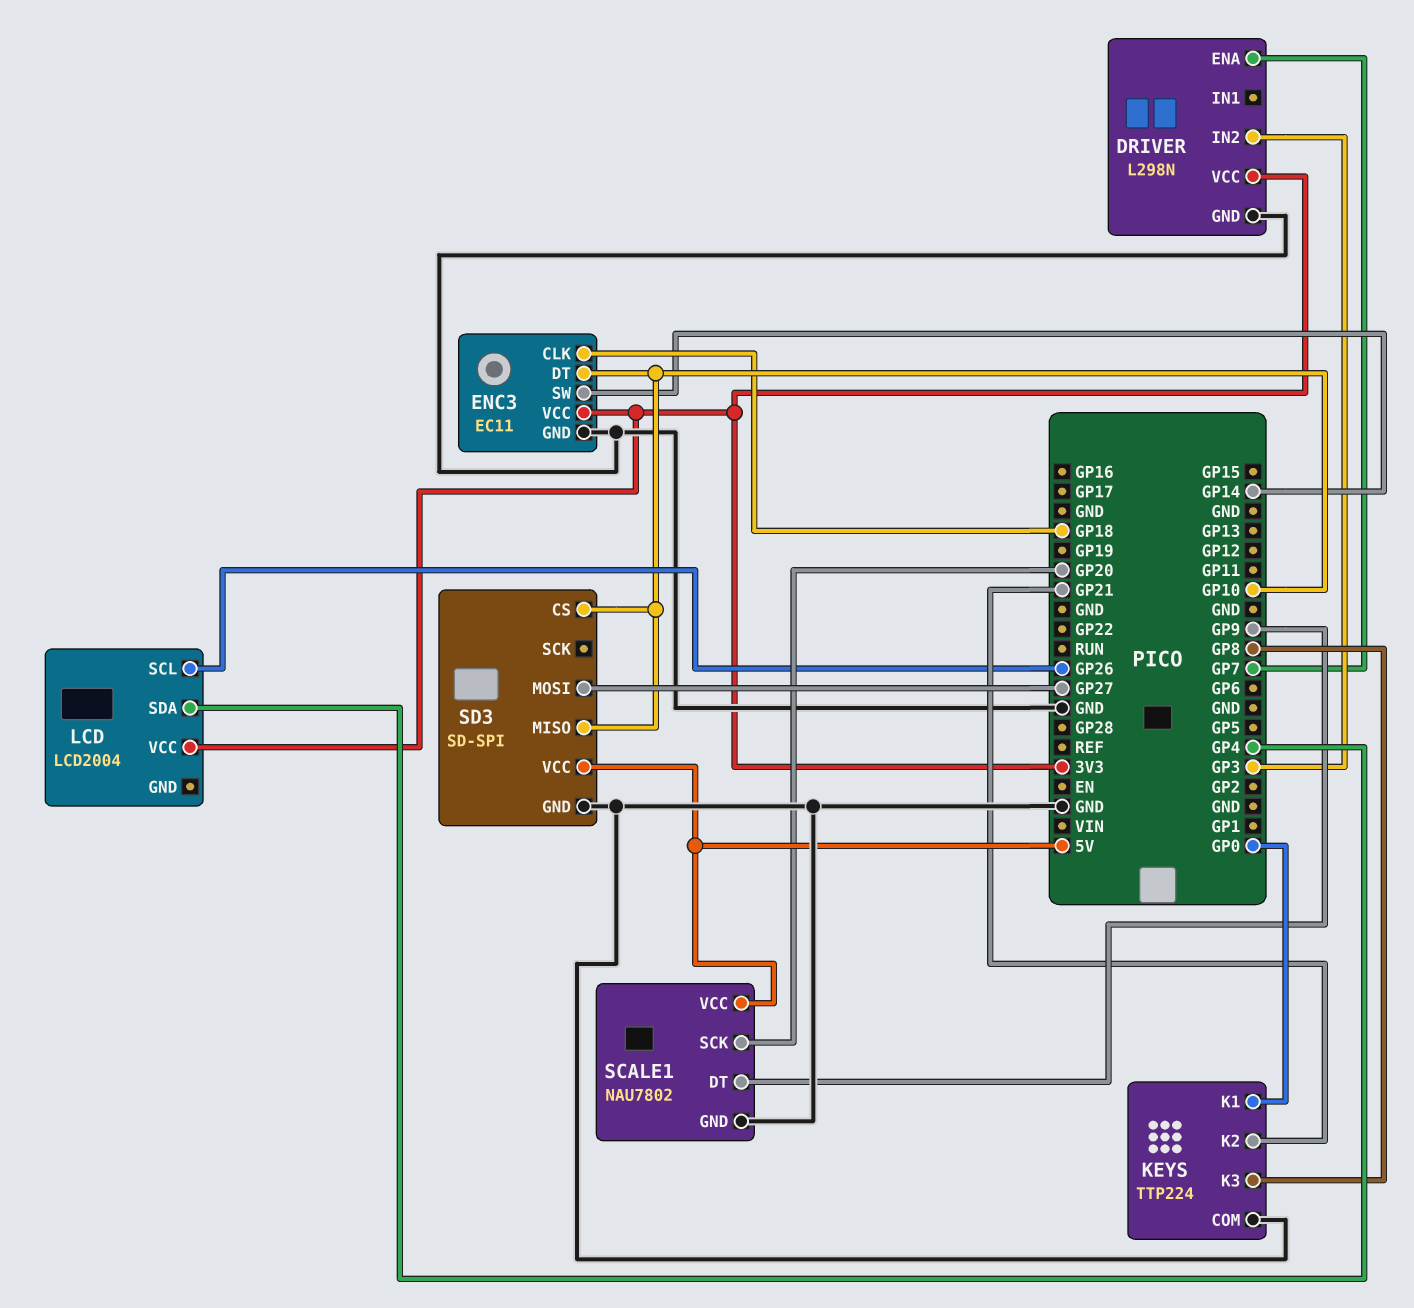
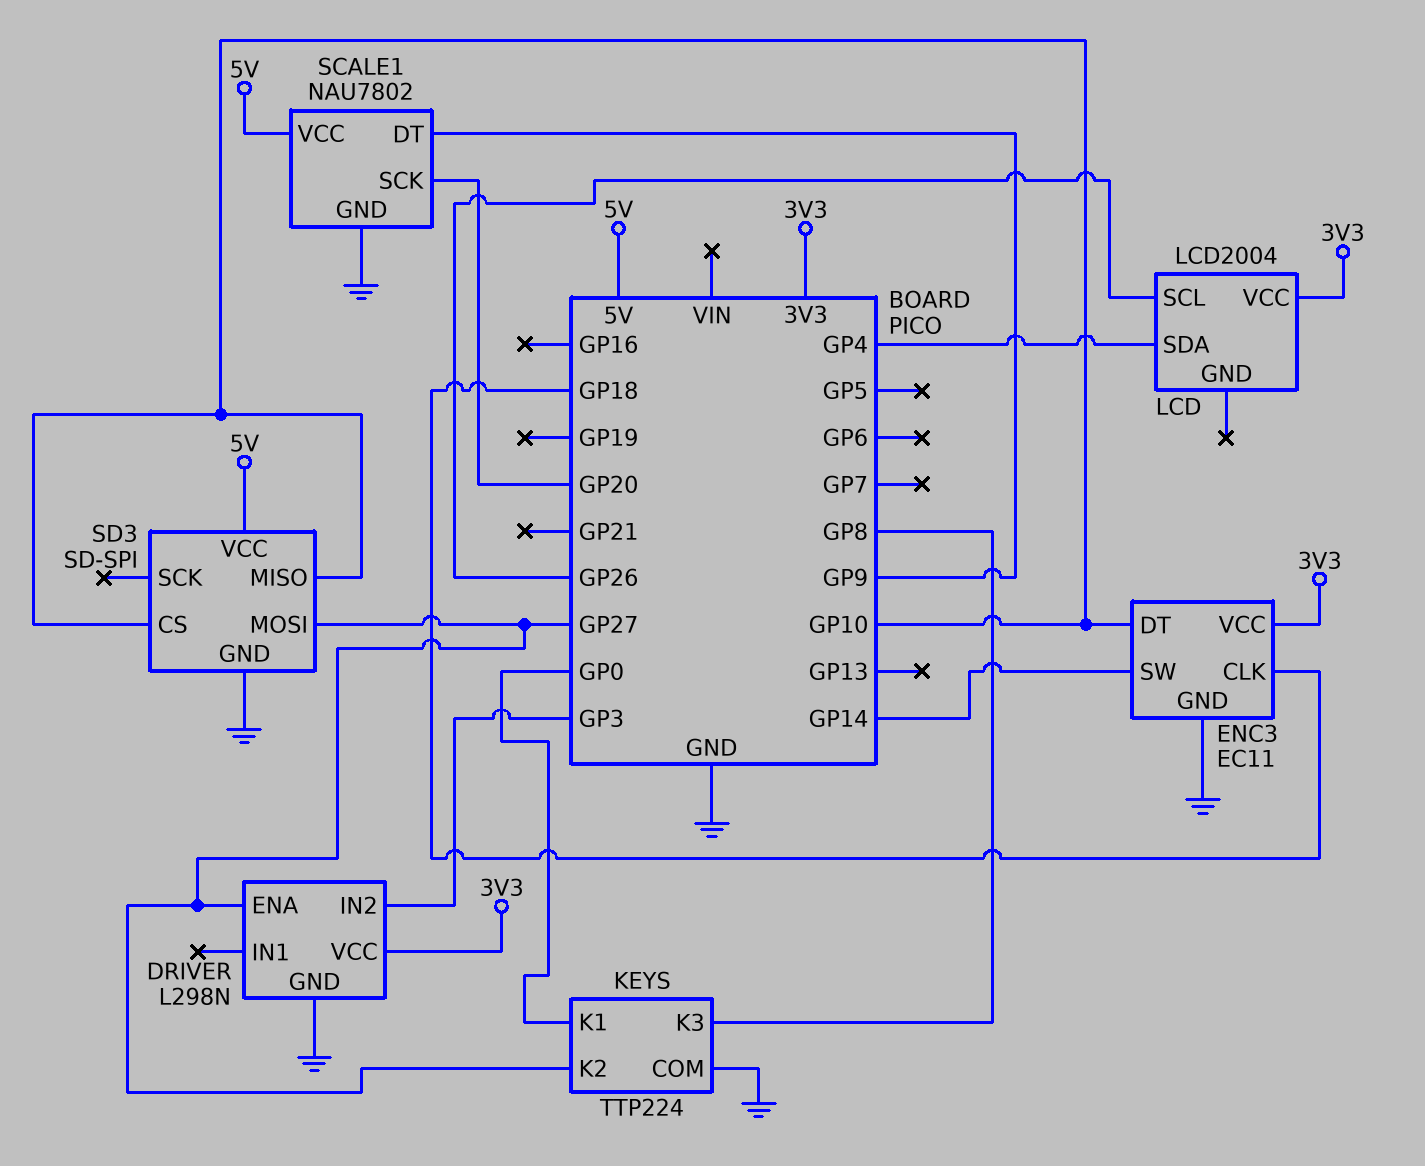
DRIVER pin ENA: GP7 -> GP27
KEYS pin K2: GP21 -> GP27

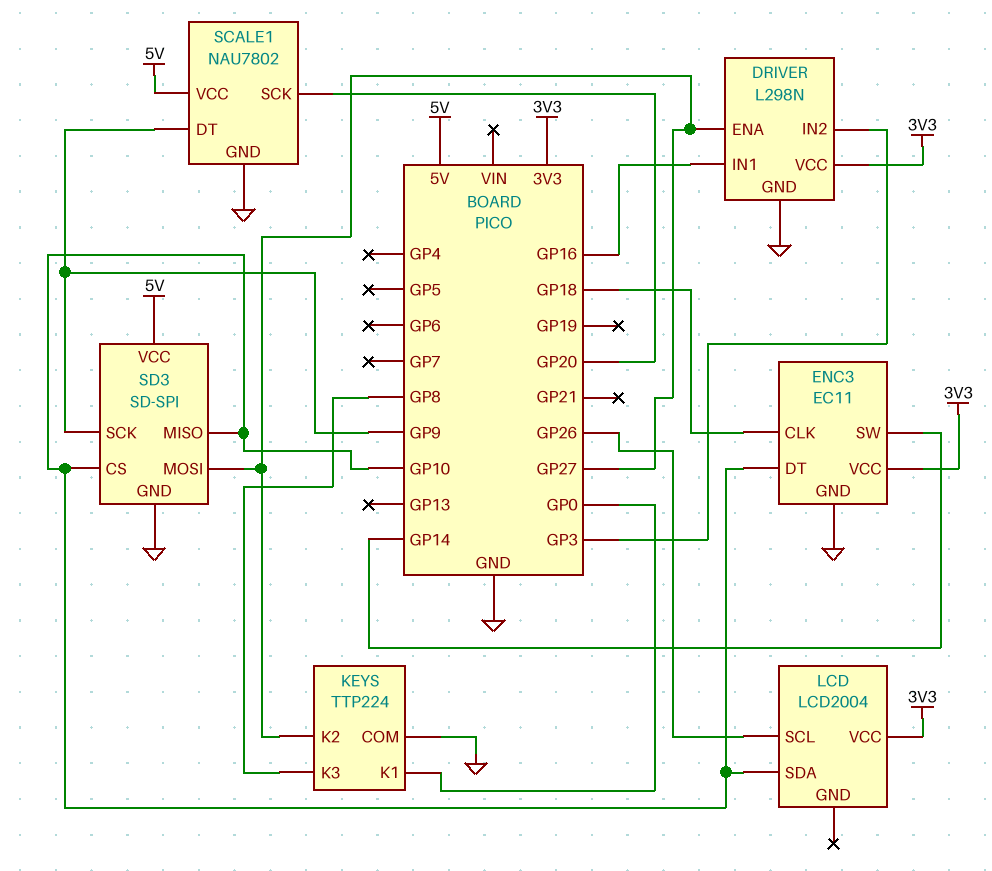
DRIVER pin IN1: none -> GP16
LCD pin SDA: GP4 -> GP10
SD3 pin SCK: none -> GP9

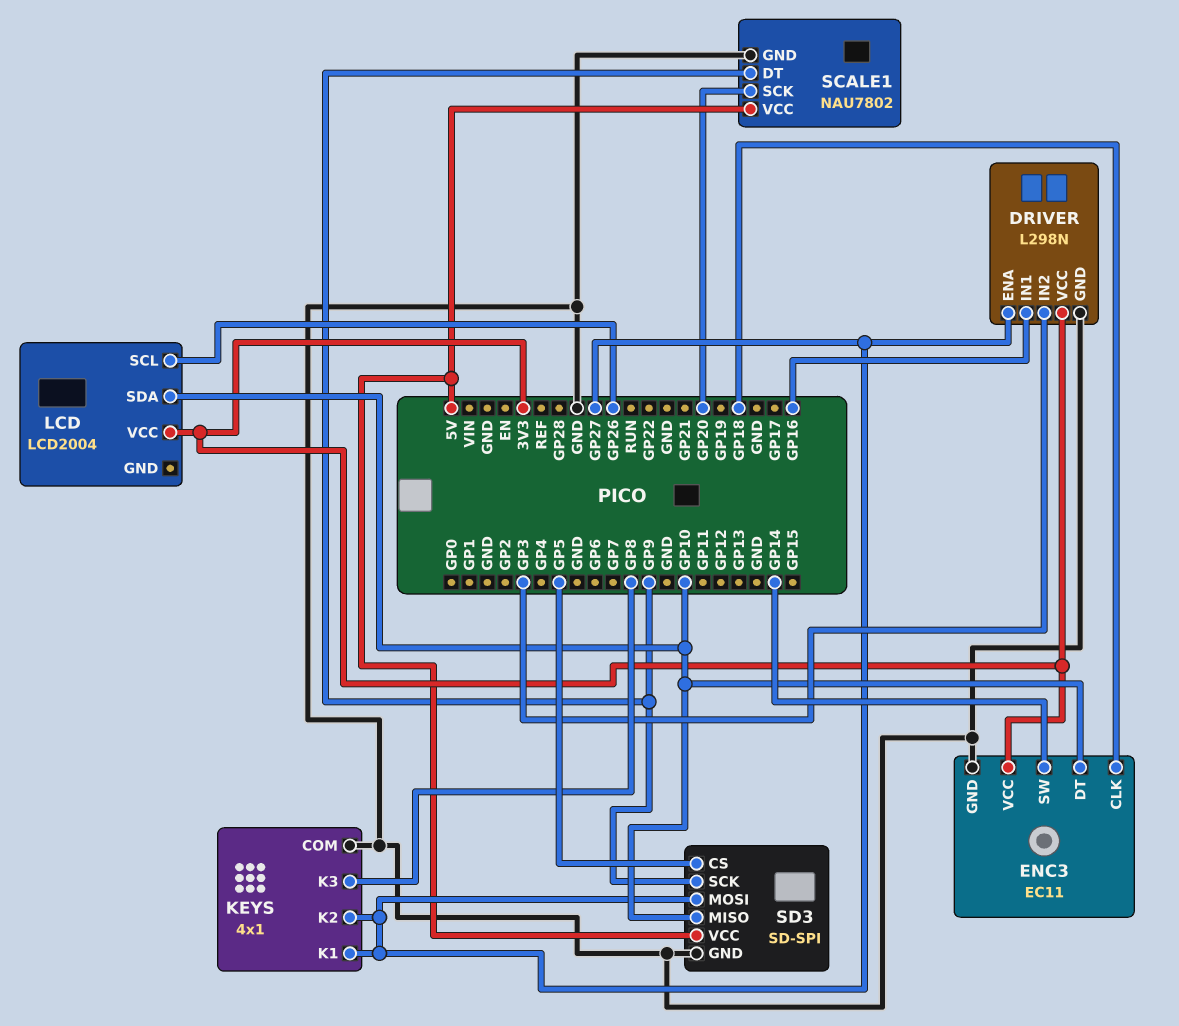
KEYS: TTP224 -> 4x1
KEYS pin K1: GP0 -> GP27
SD3 pin CS: GP10 -> GP5

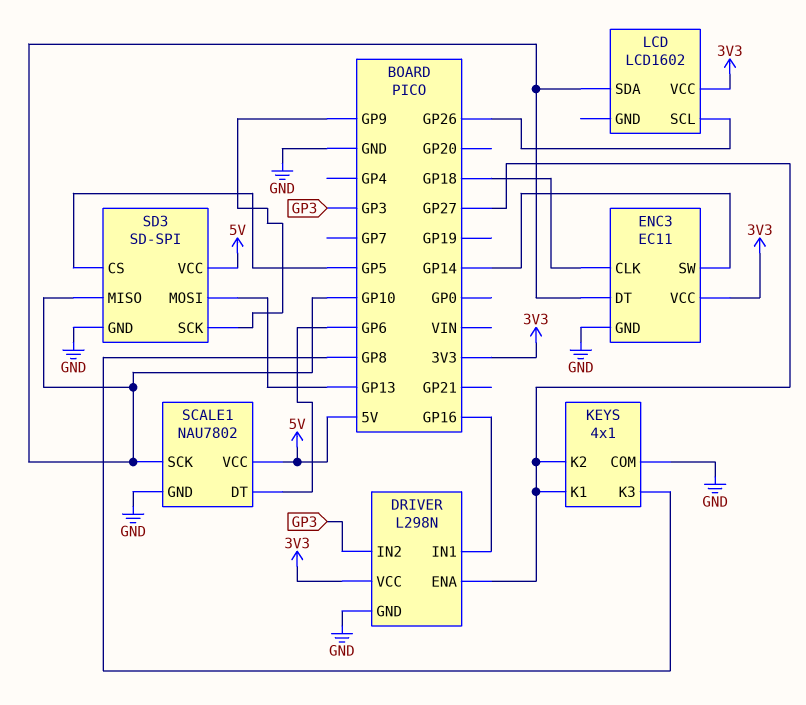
LCD: LCD2004 -> LCD1602
SCALE1 pin DT: GP9 -> GP6
SCALE1 pin SCK: GP20 -> GP10
SD3 pin MOSI: GP27 -> GP13

